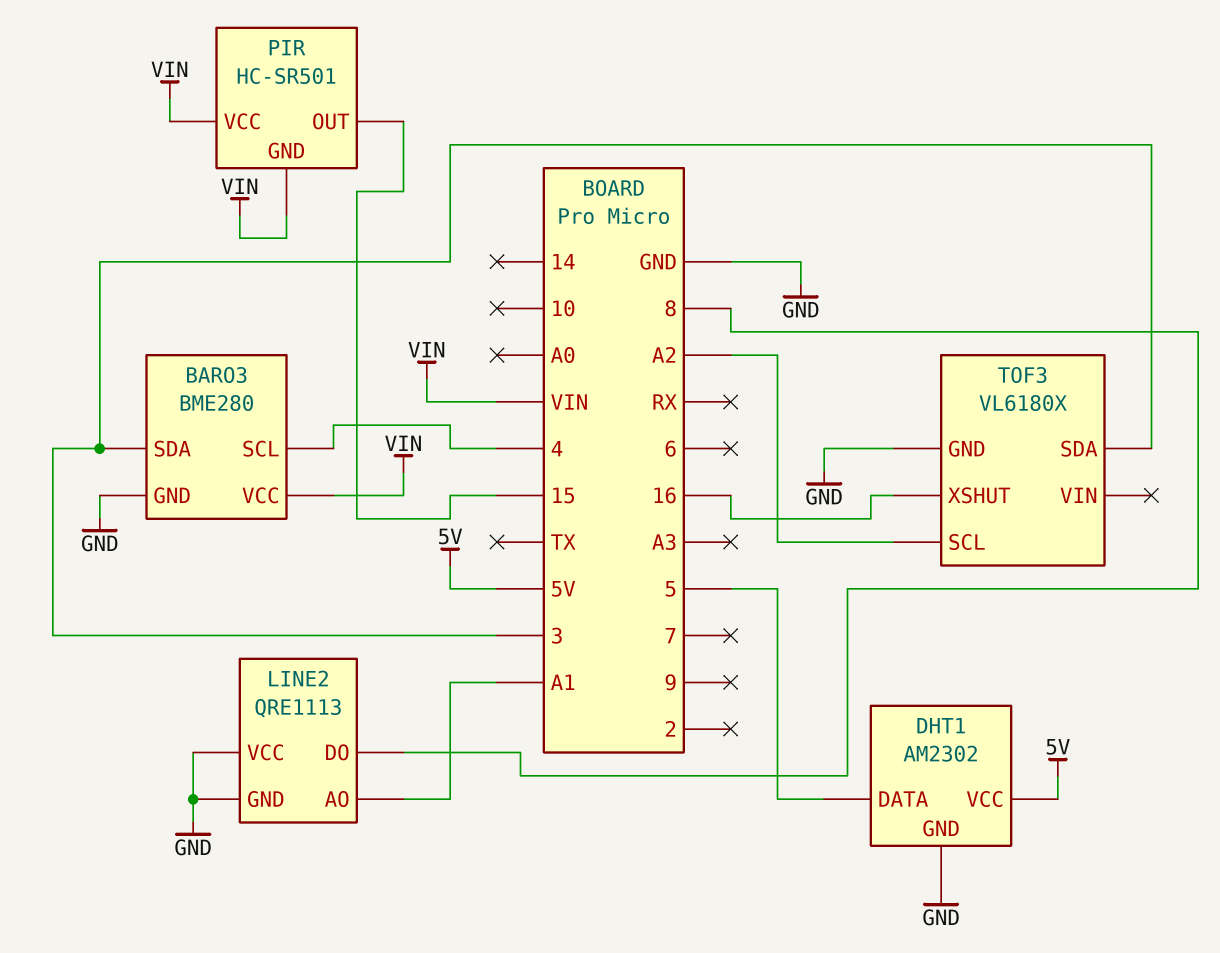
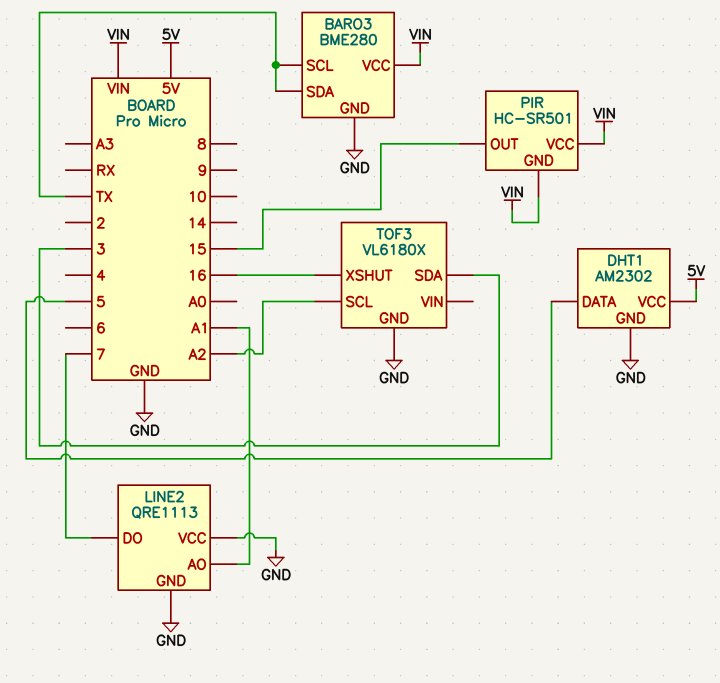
BARO3 pin SCL: 4 -> TX
BARO3 pin SDA: 3 -> TX
LINE2 pin DO: 8 -> 7

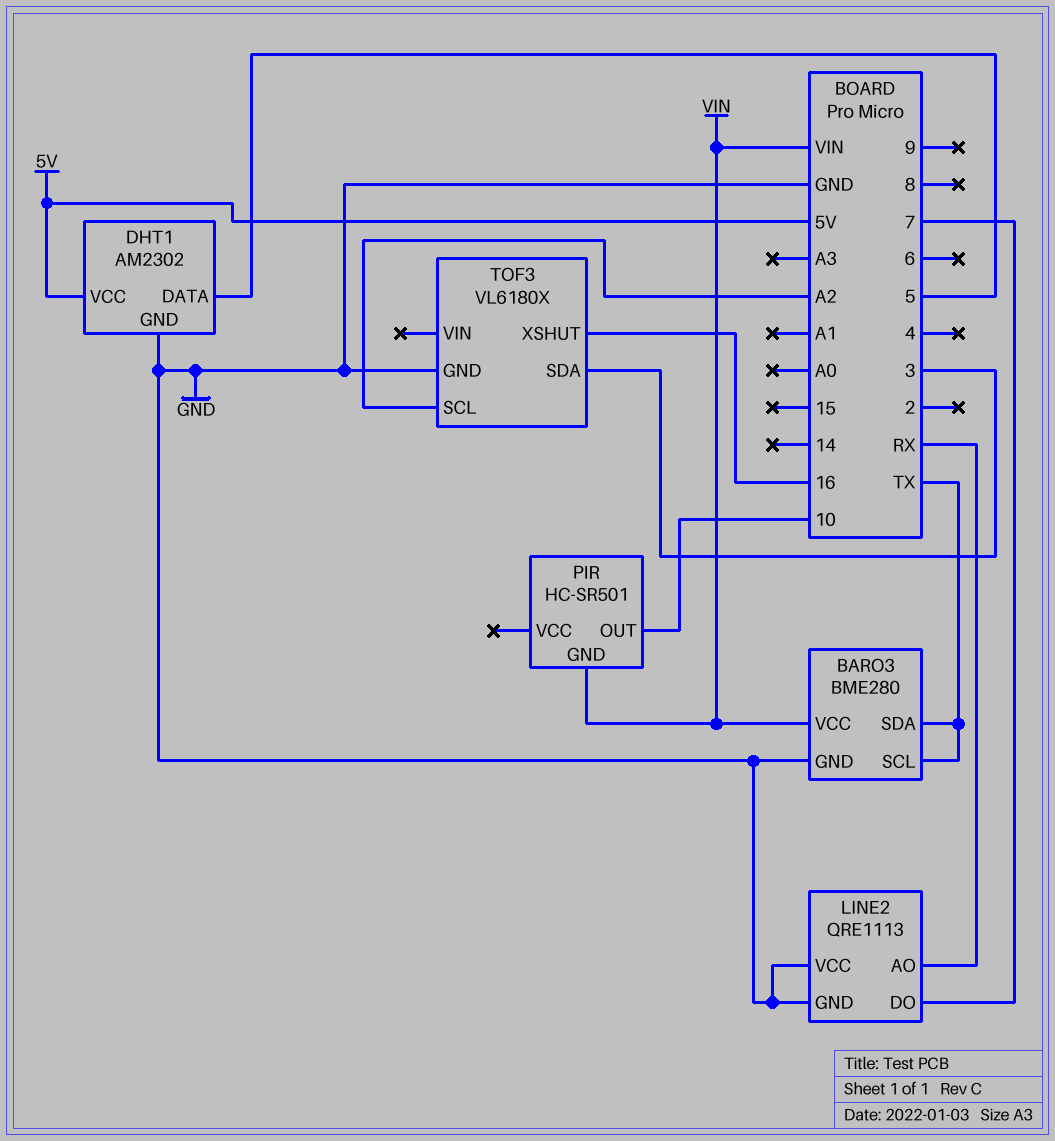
LINE2 pin AO: A1 -> RX
PIR pin OUT: 15 -> 10
PIR pin VCC: VIN -> none

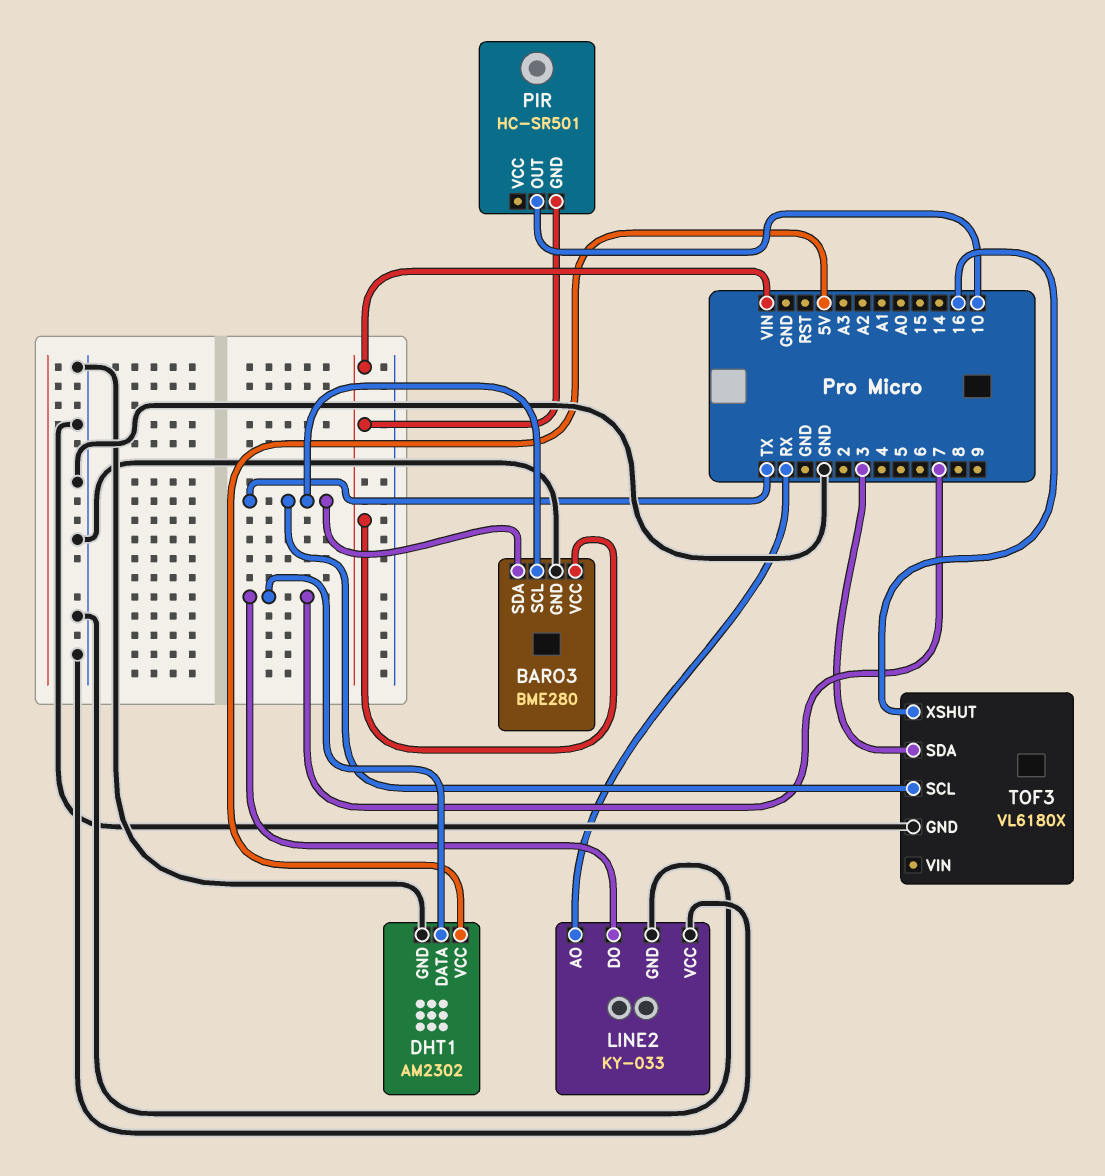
DHT1 pin DATA: 5 -> 7
LINE2: QRE1113 -> KY-033
TOF3 pin SCL: A2 -> TX

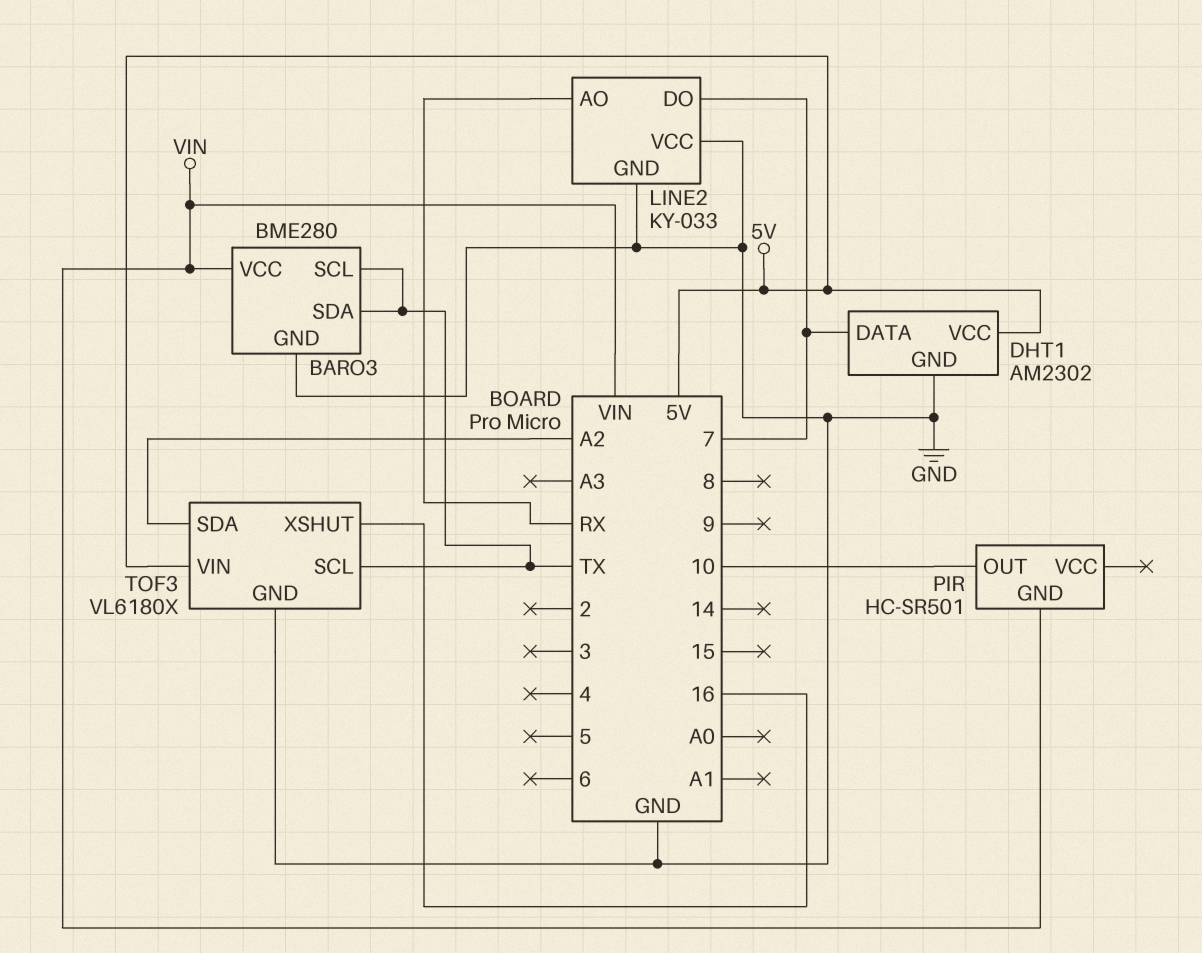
TOF3 pin SDA: 3 -> A2
TOF3 pin VIN: none -> 5V

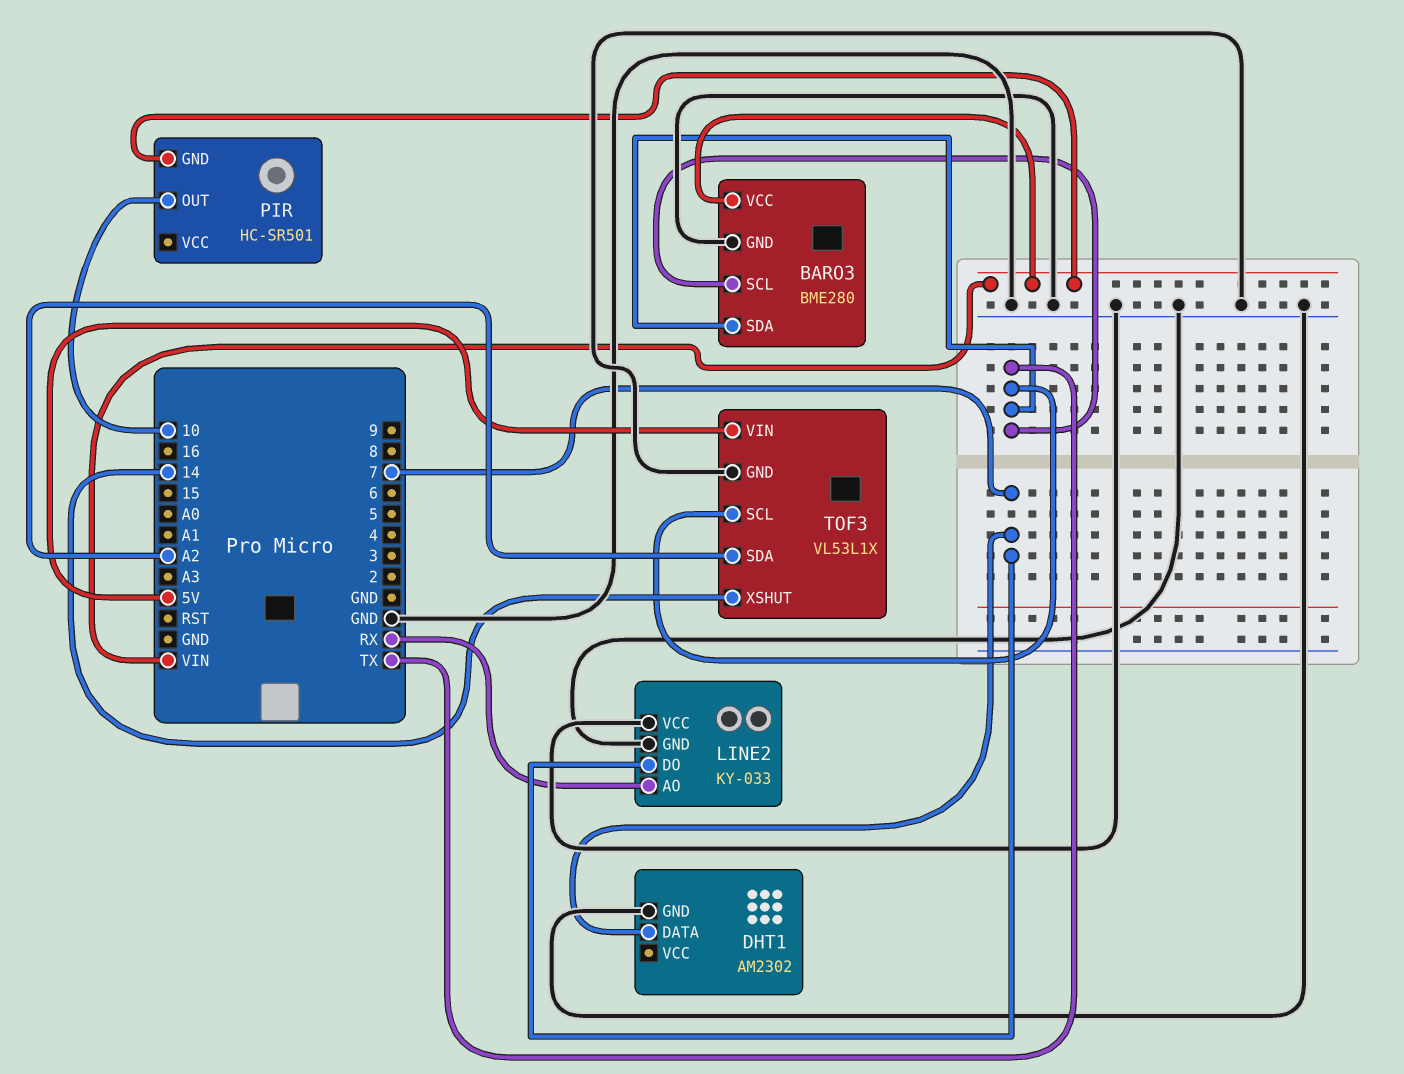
DHT1 pin VCC: 5V -> none
TOF3: VL6180X -> VL53L1X
TOF3 pin XSHUT: 16 -> 14

